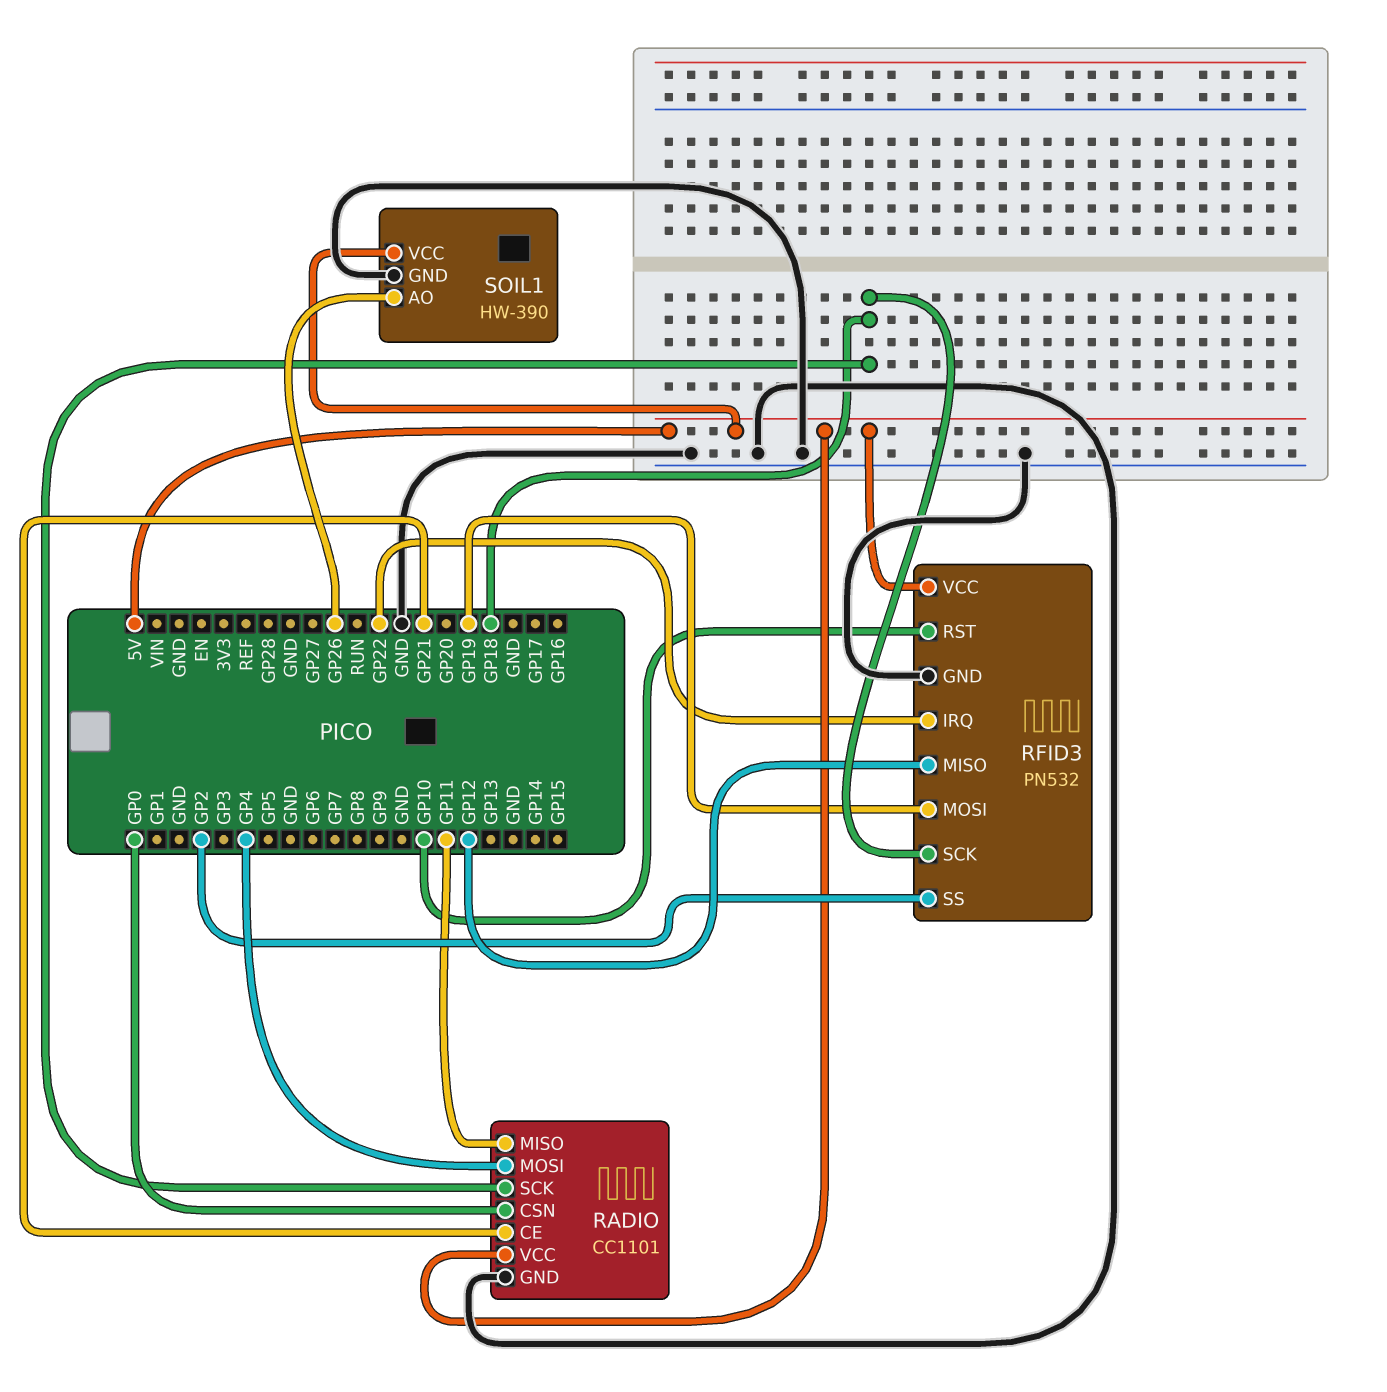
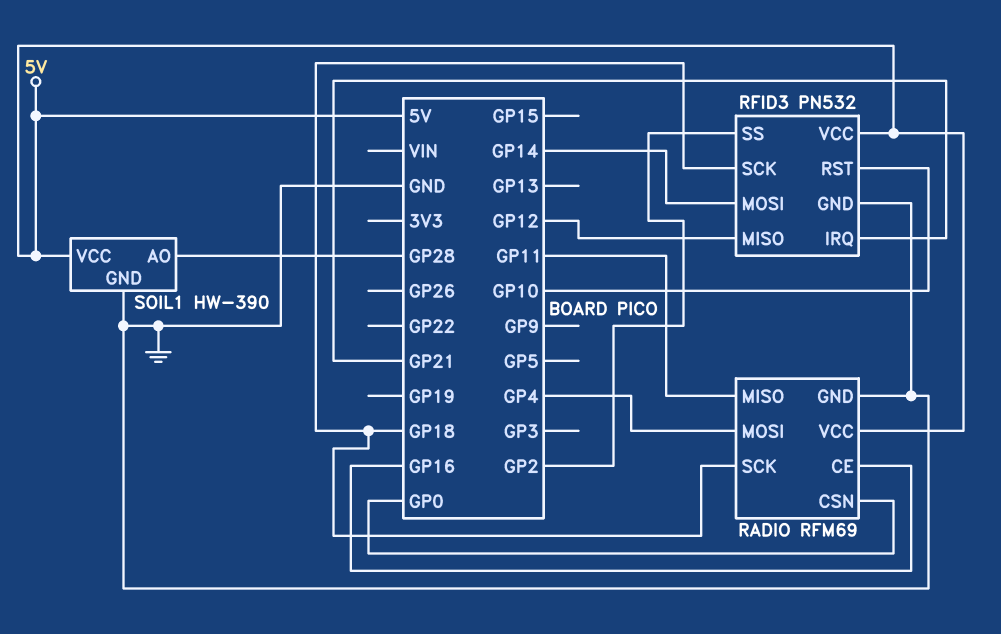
RADIO: CC1101 -> RFM69
RADIO pin CE: GP21 -> GP16
RFID3 pin IRQ: GP22 -> GP21
RFID3 pin MOSI: GP19 -> GP14
SOIL1 pin AO: GP26 -> GP28

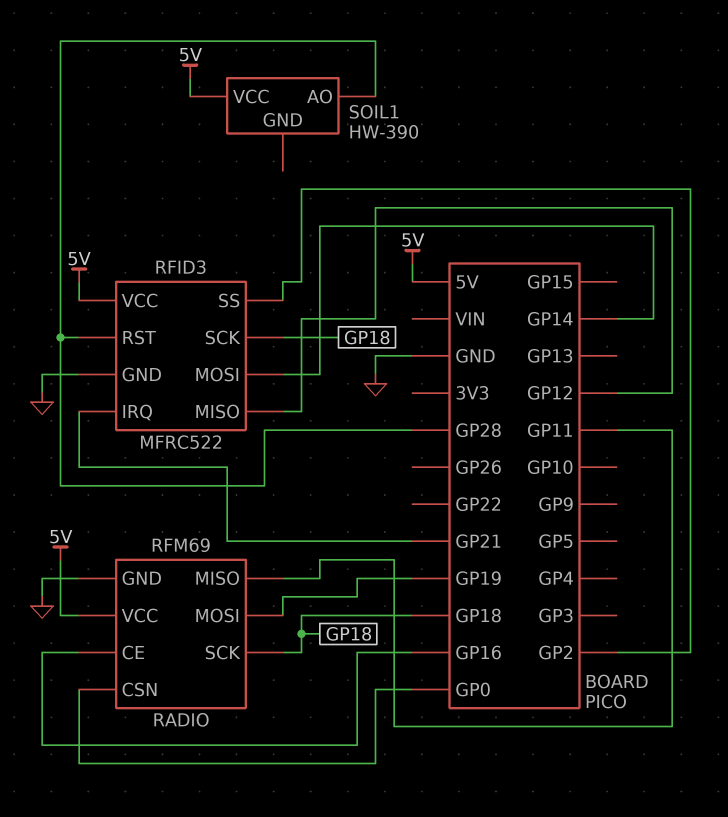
RADIO pin MOSI: GP4 -> GP19
RFID3: PN532 -> MFRC522
RFID3 pin RST: GP10 -> GP28
SOIL1 pin GND: GND -> none

